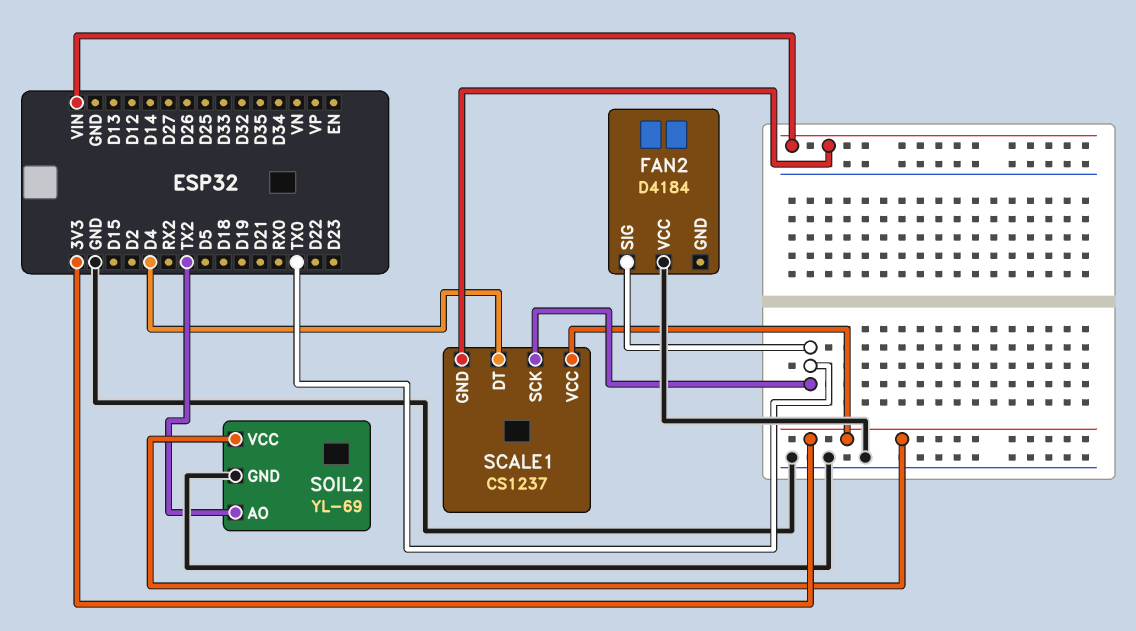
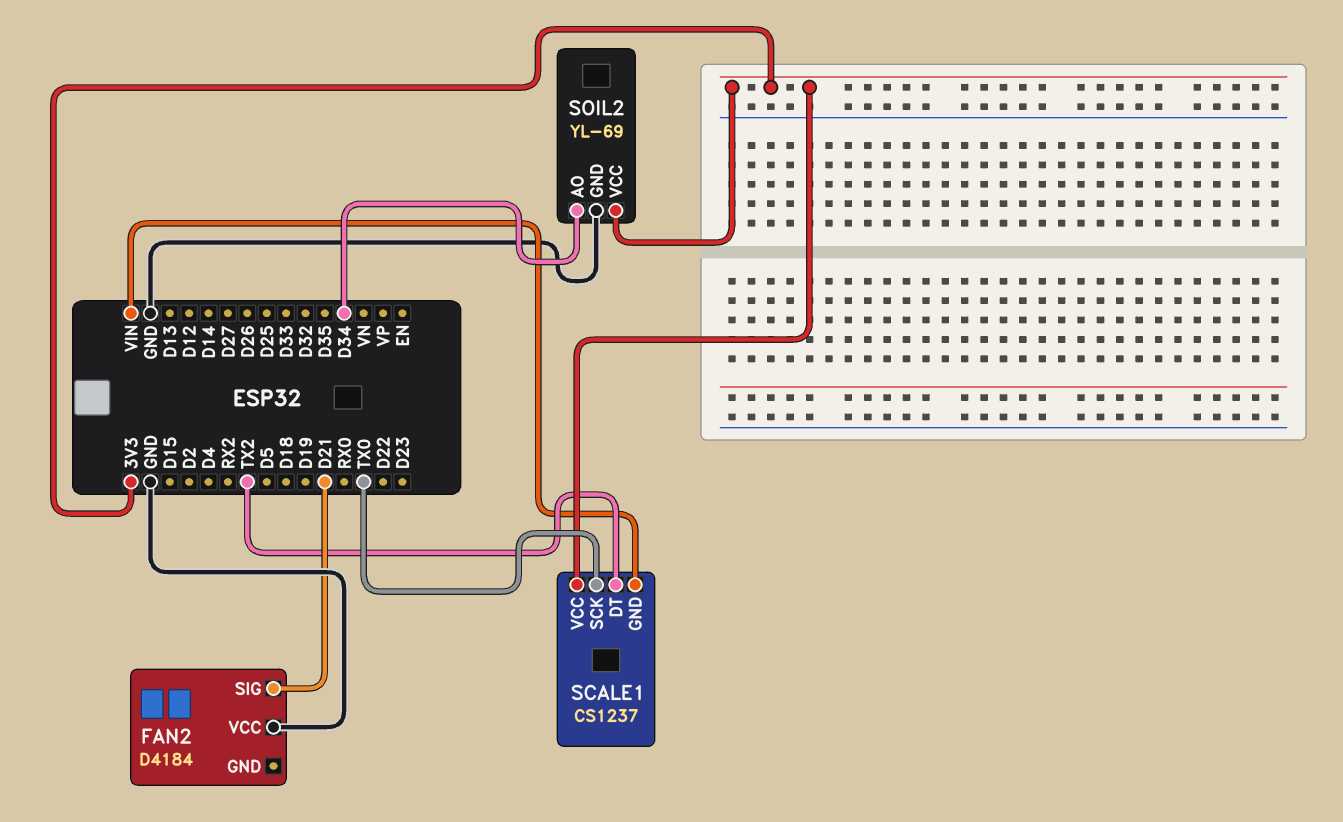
FAN2 pin SIG: TX0 -> D21
SCALE1 pin DT: D4 -> TX2
SOIL2 pin AO: TX2 -> D34

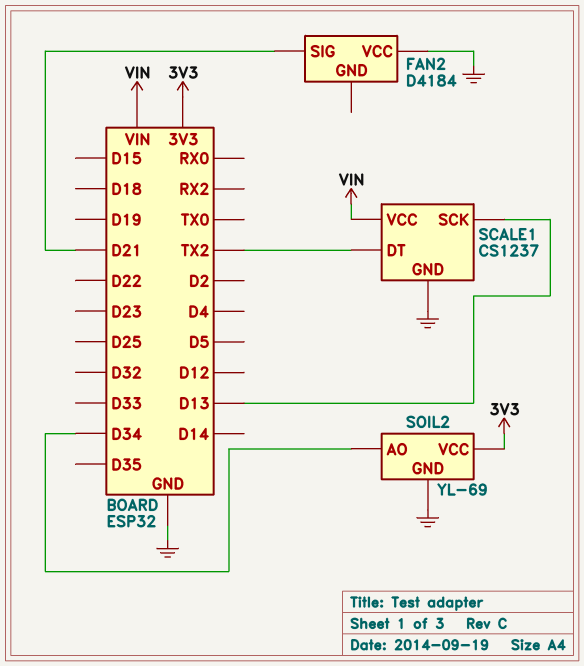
SCALE1 pin GND: VIN -> GND
SCALE1 pin SCK: TX0 -> D13
SCALE1 pin VCC: 3V3 -> VIN

